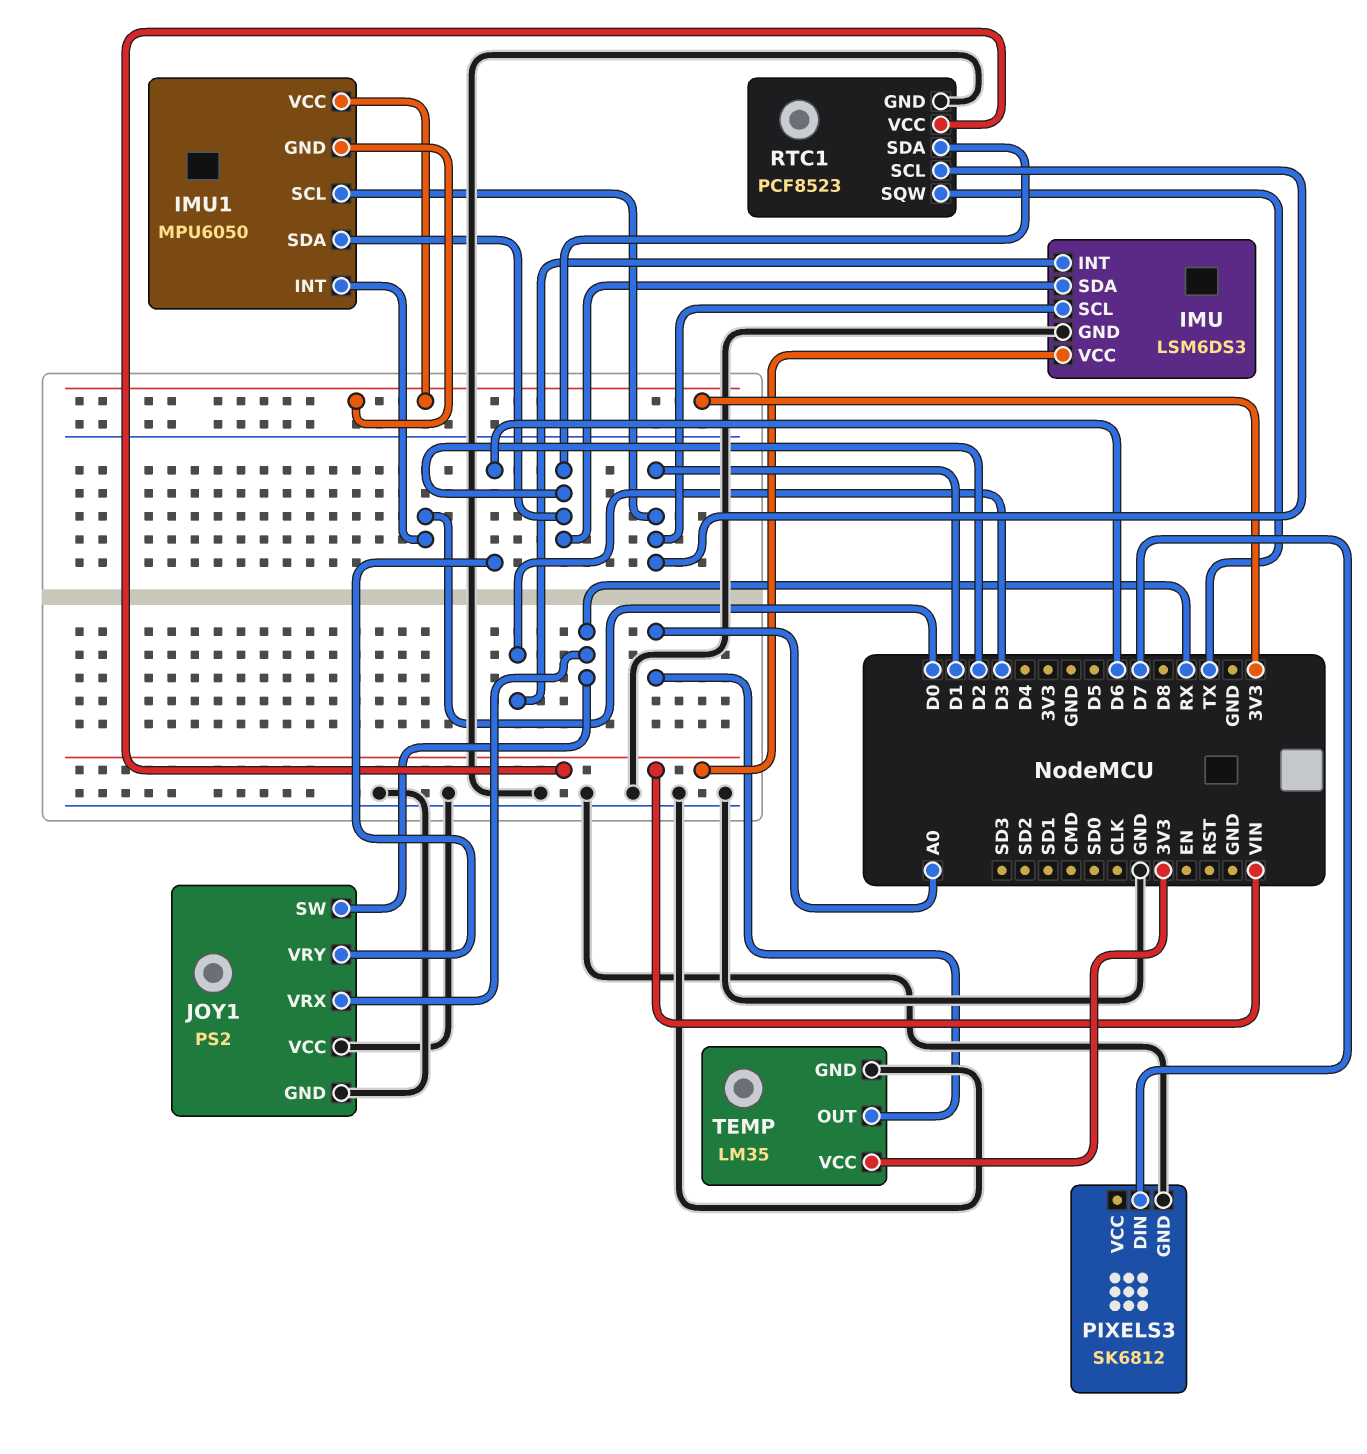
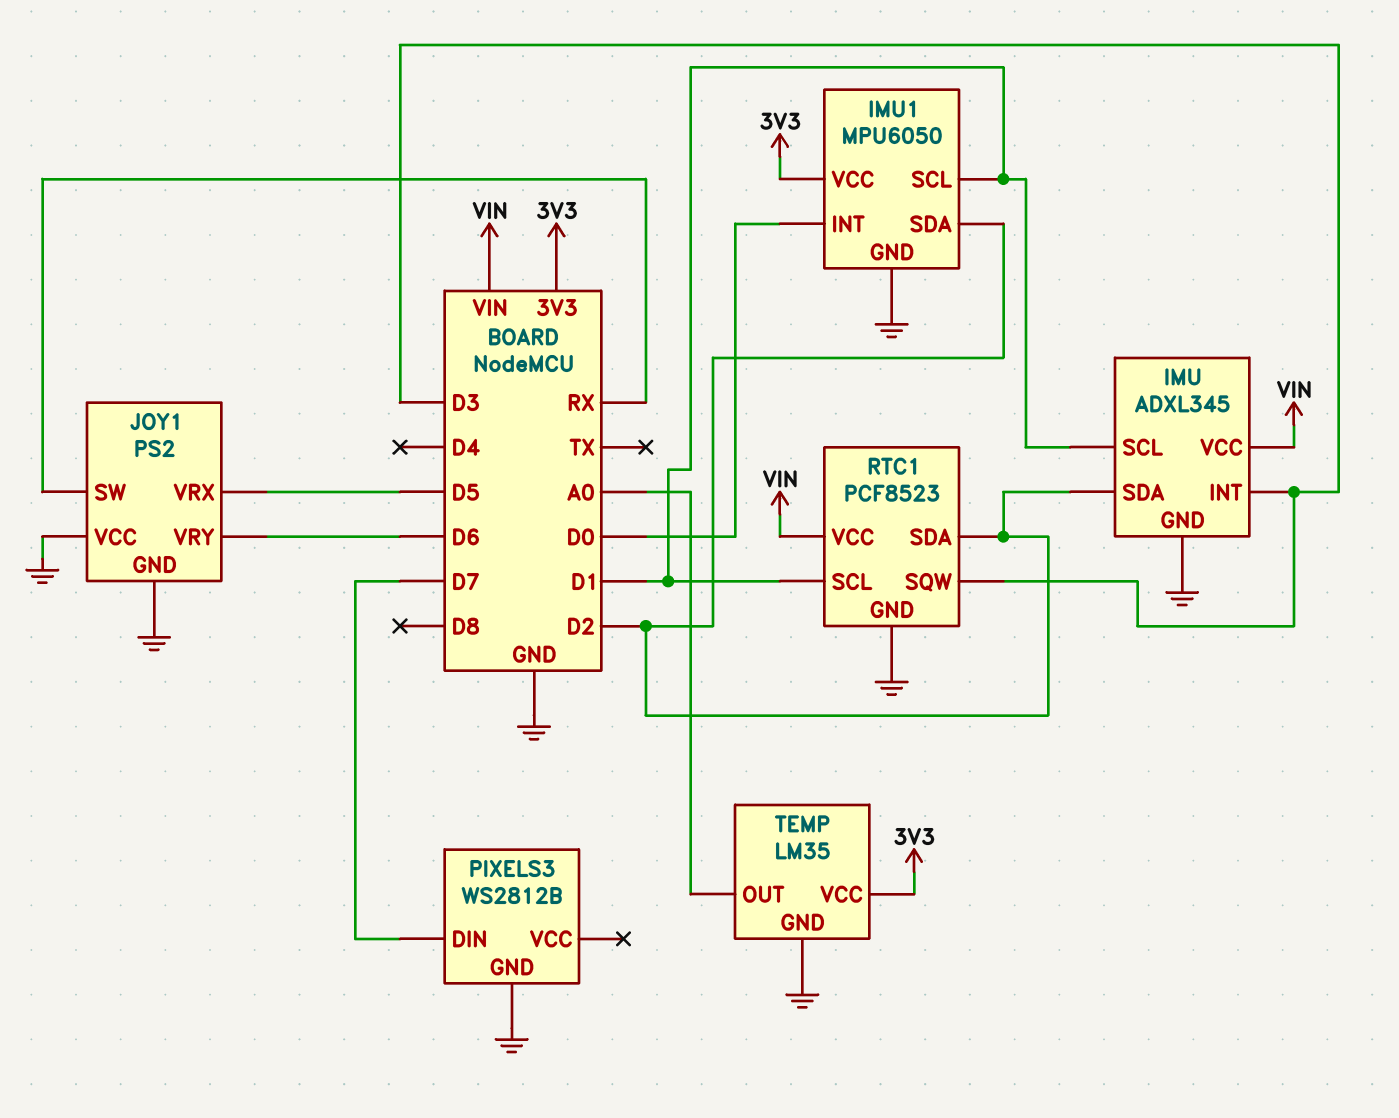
IMU: LSM6DS3 -> ADXL345
IMU1 pin GND: 3V3 -> GND
JOY1 pin VRX: RX -> D5
PIXELS3: SK6812 -> WS2812B
RTC1 pin SQW: TX -> D3

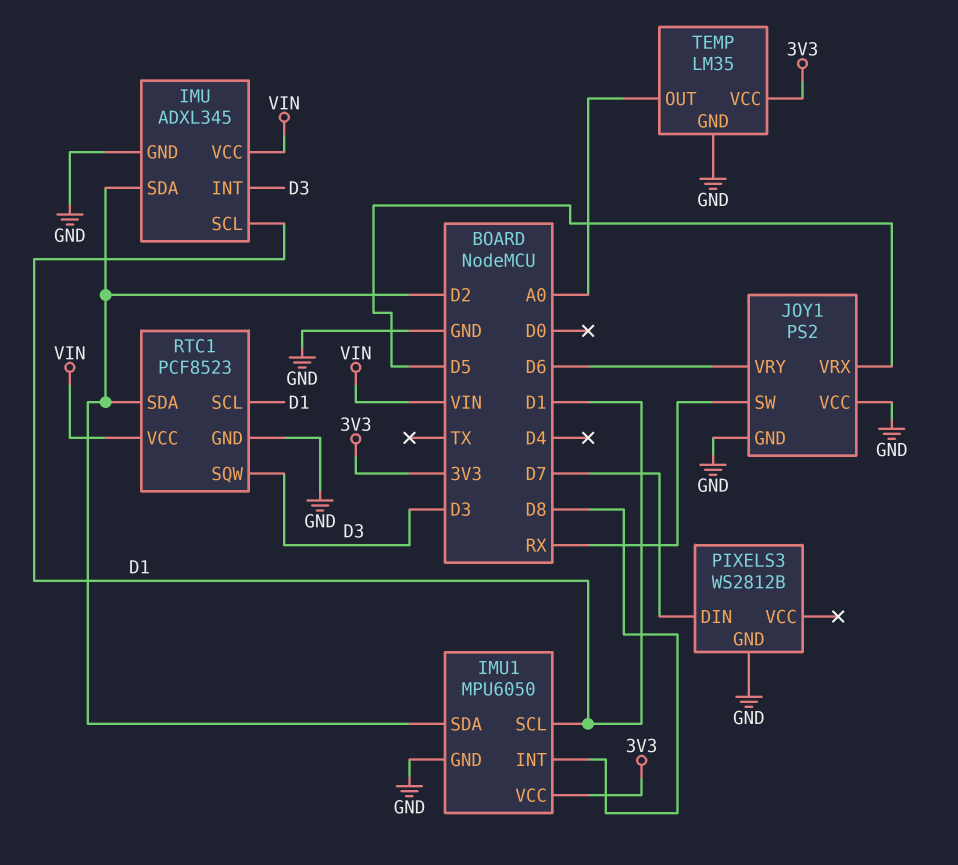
IMU1 pin INT: D0 -> D8

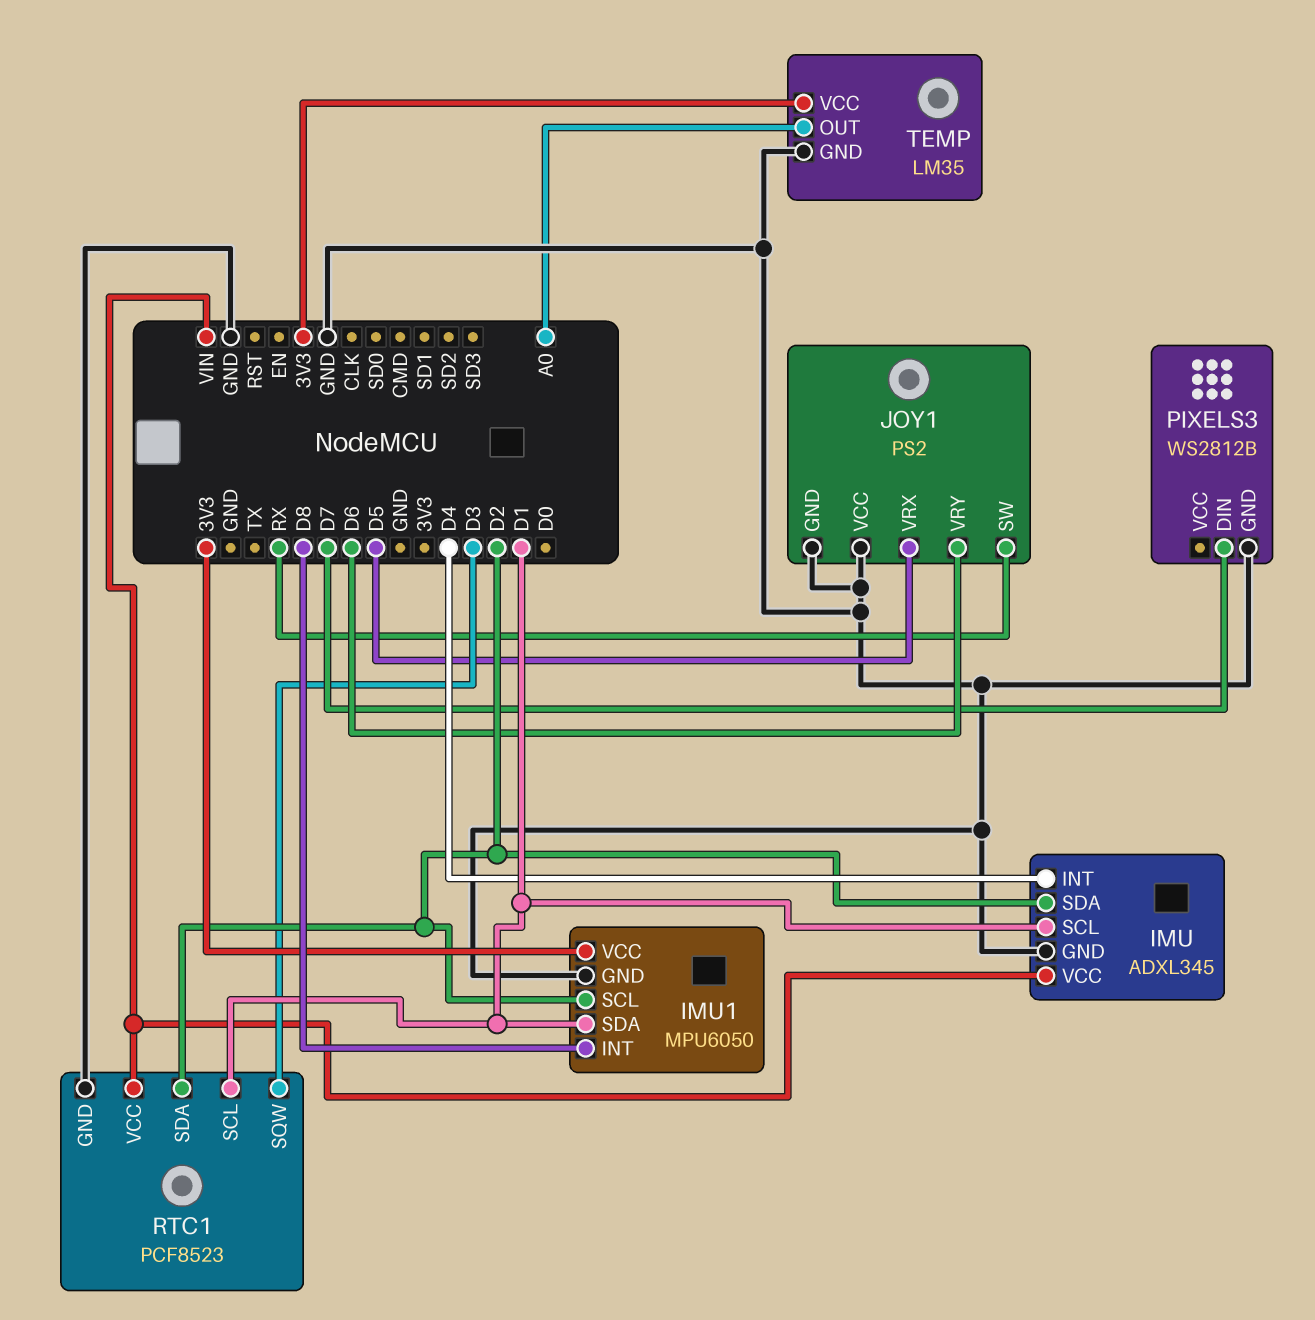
IMU pin INT: D3 -> D4
IMU1 pin SCL: D1 -> D2
IMU1 pin SDA: D2 -> D1

